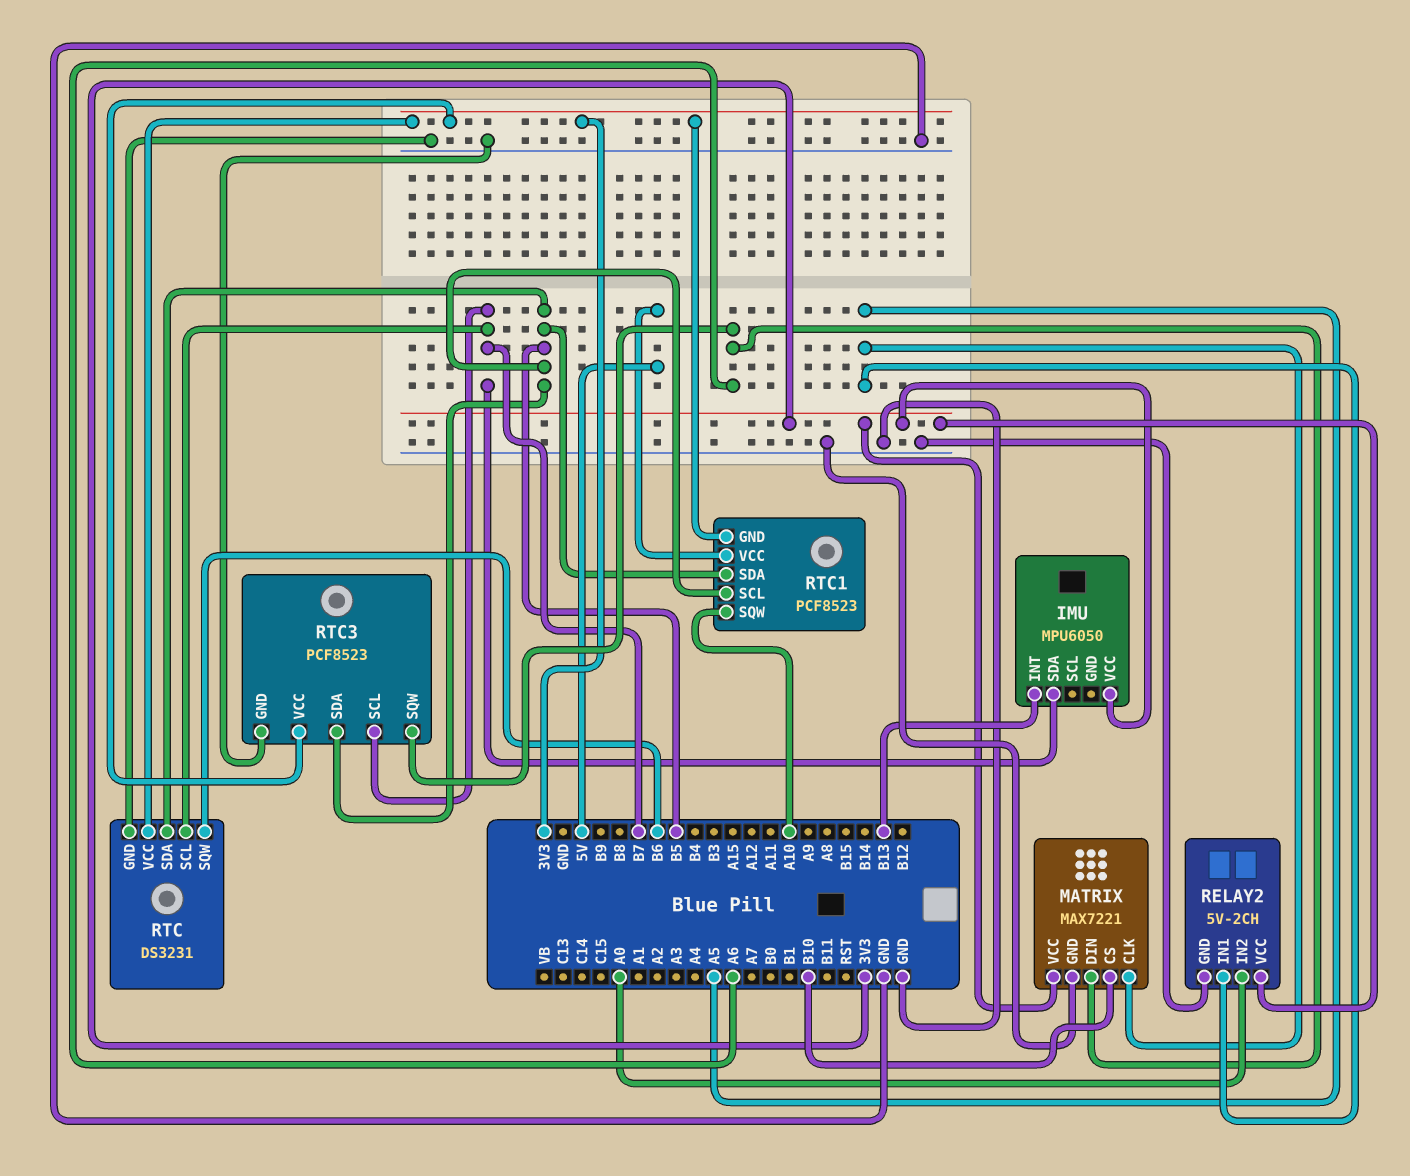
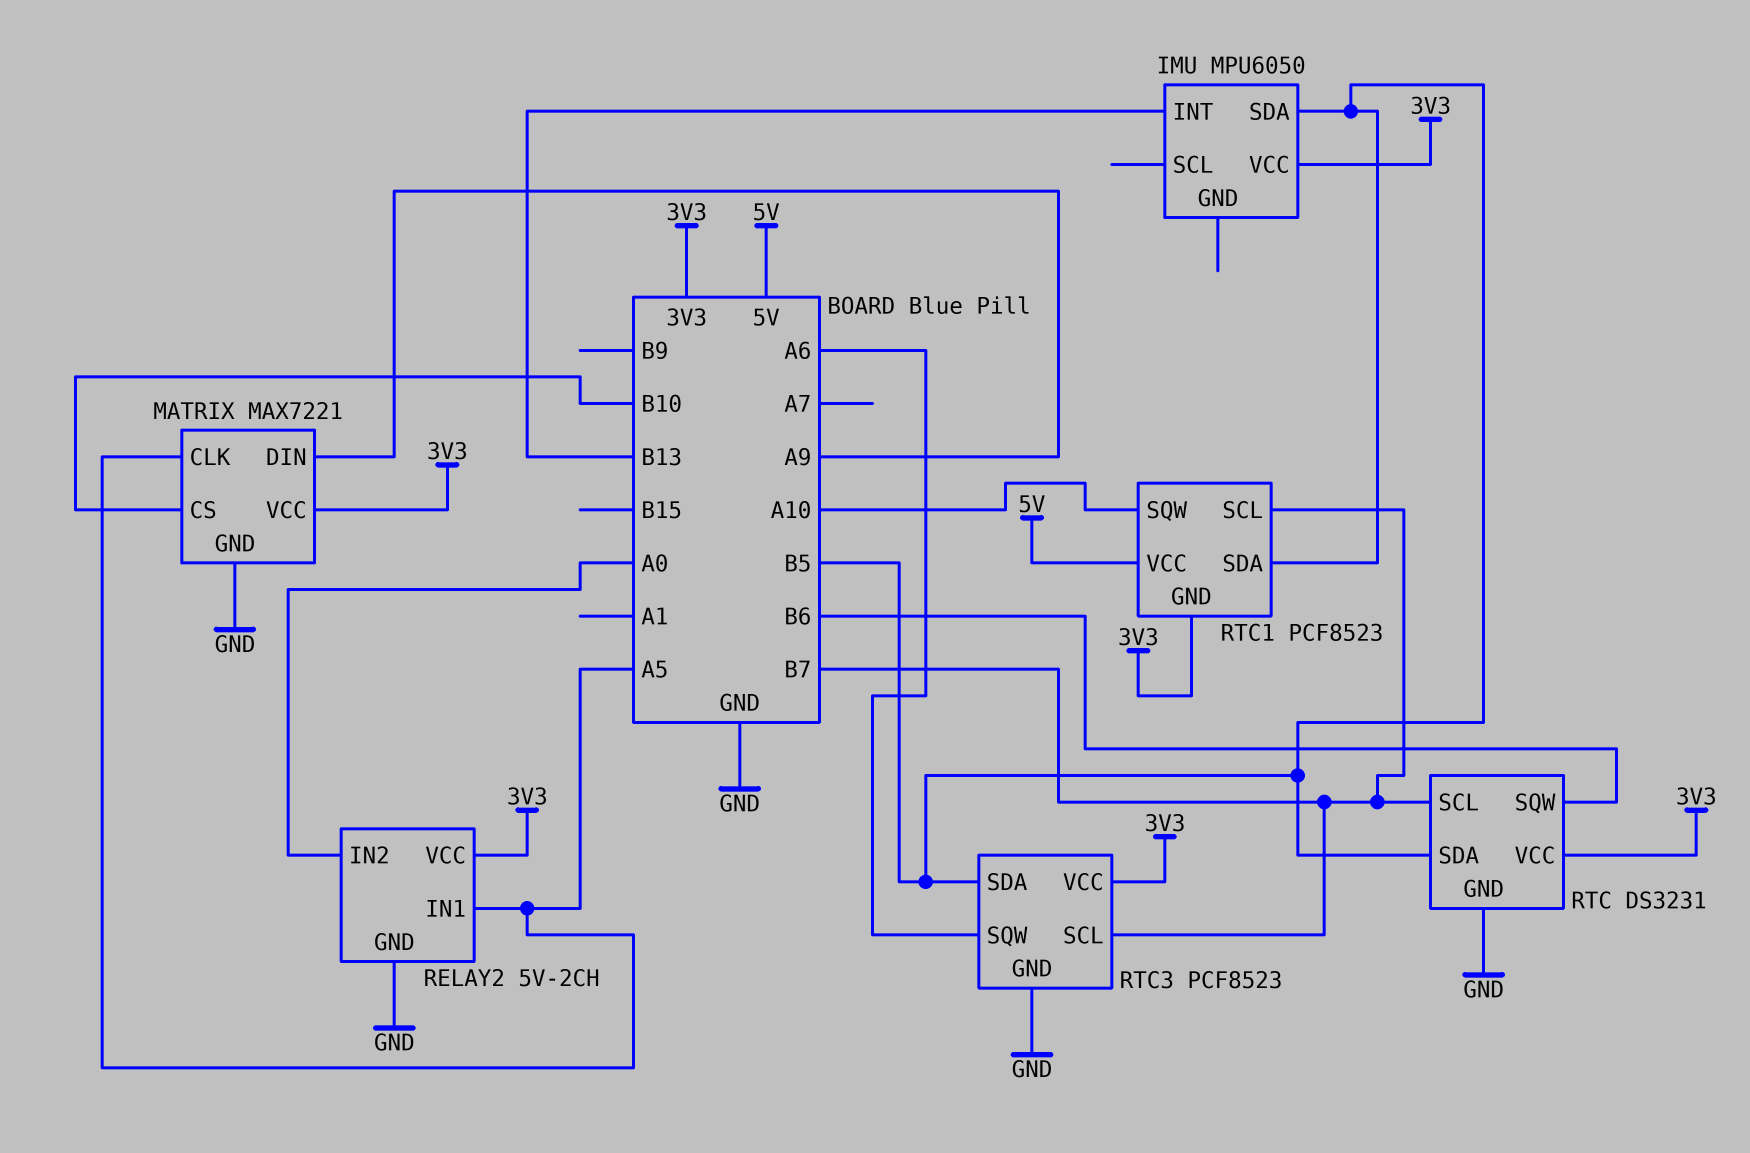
IMU pin SDA: B7 -> B5
MATRIX pin DIN: A6 -> A9
RTC1 pin SCL: B5 -> B7

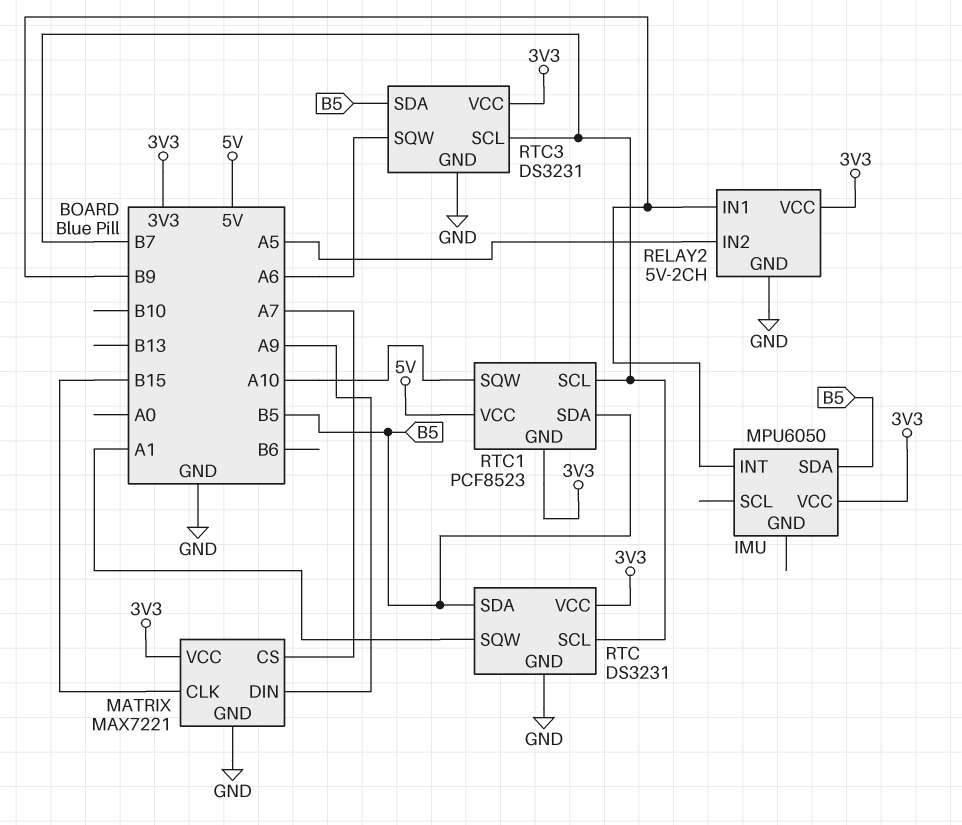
IMU pin INT: B13 -> B9
MATRIX pin CLK: A5 -> B15
MATRIX pin CS: B10 -> A7
RELAY2 pin IN1: A5 -> B9
RELAY2 pin IN2: A0 -> A5
RTC pin SQW: B6 -> A1
RTC3: PCF8523 -> DS3231

